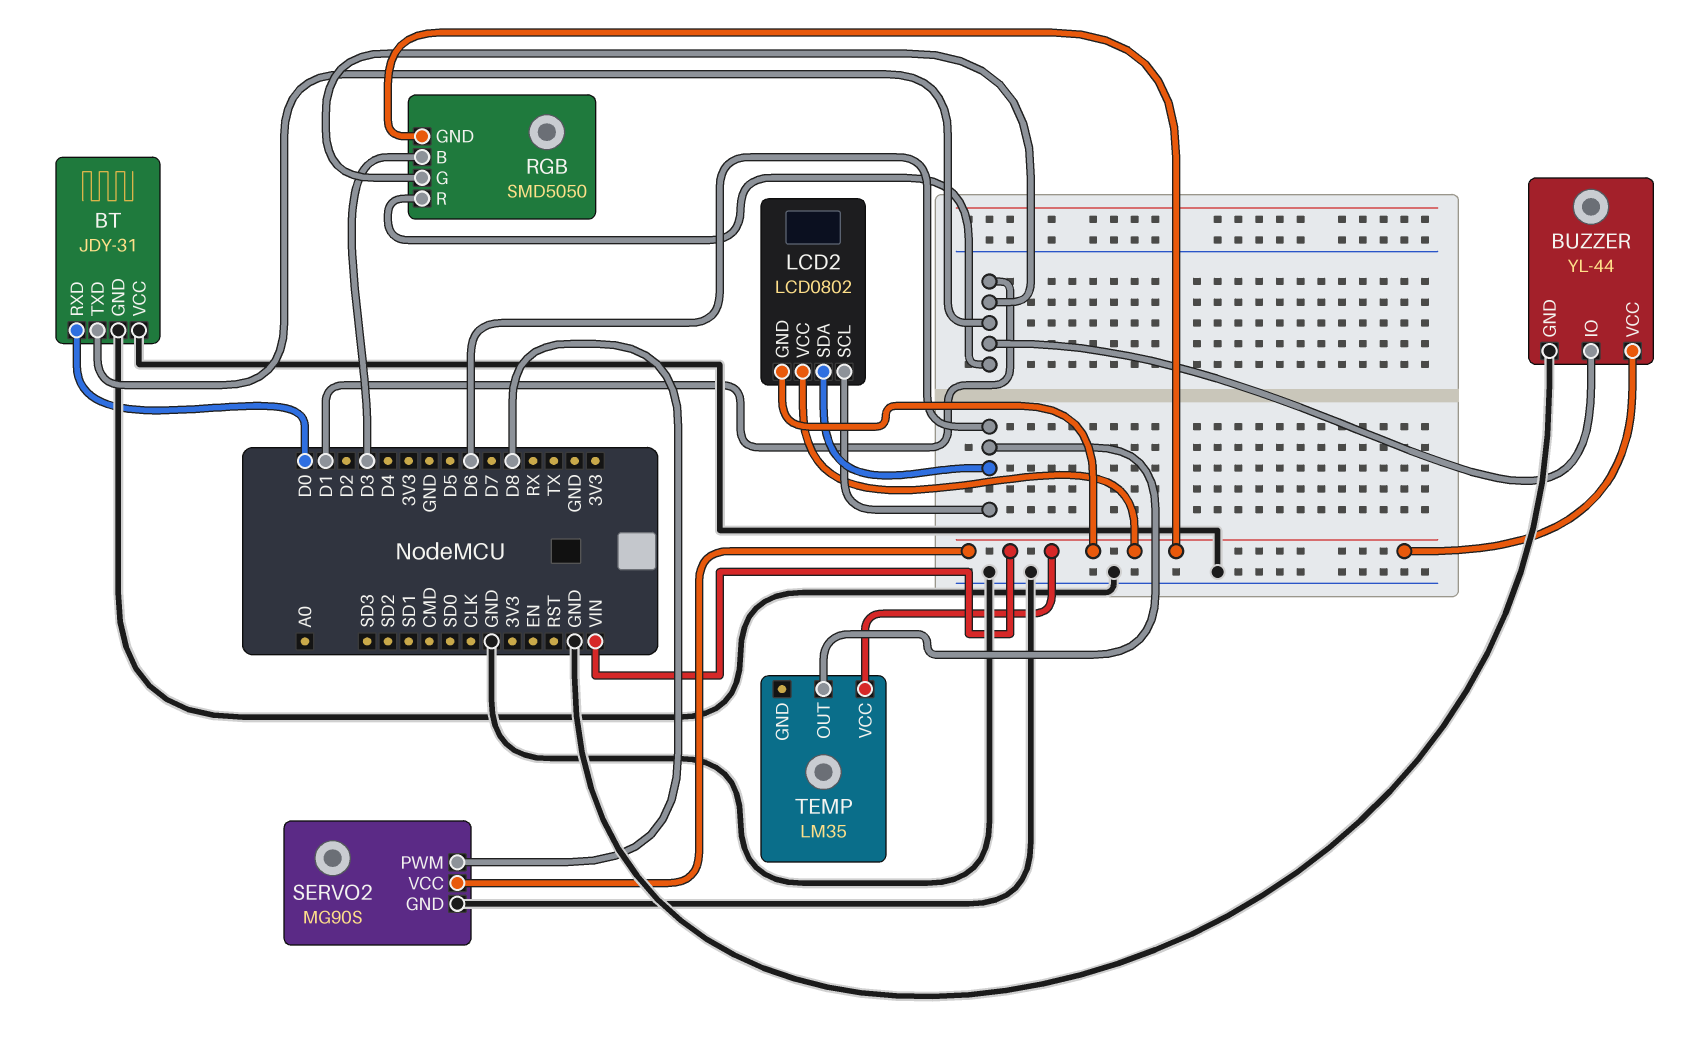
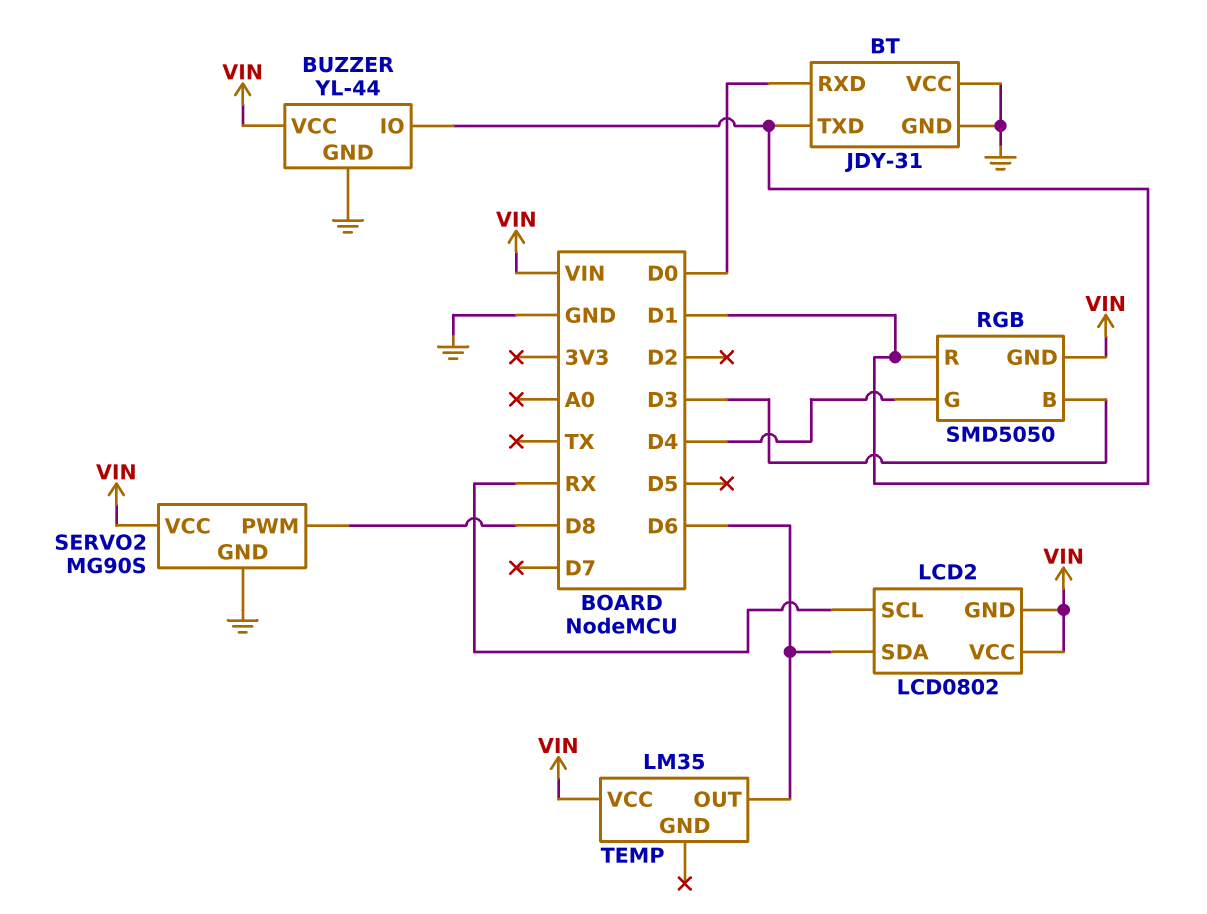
LCD2 pin SCL: D6 -> RX
RGB pin G: D1 -> D4

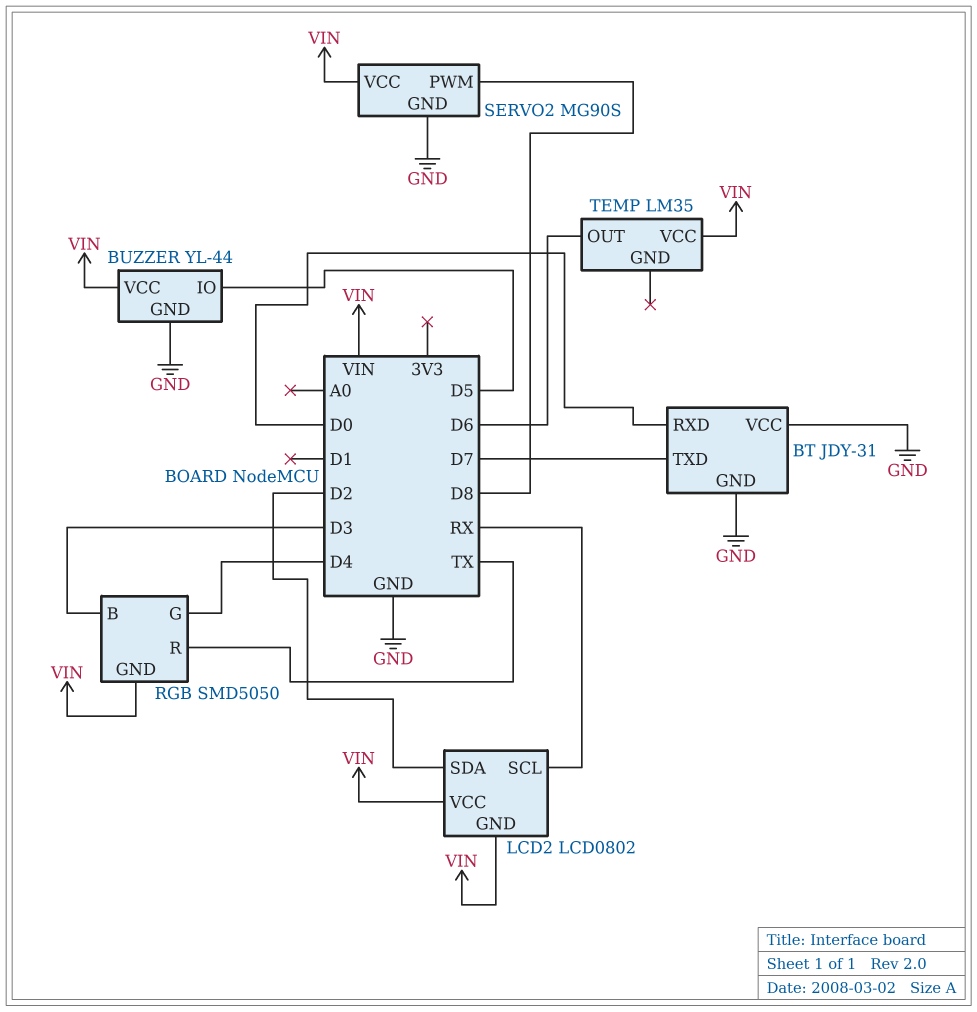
BT pin TXD: D1 -> D7
BUZZER pin IO: D1 -> D5
LCD2 pin SDA: D6 -> D2
RGB pin R: D1 -> TX

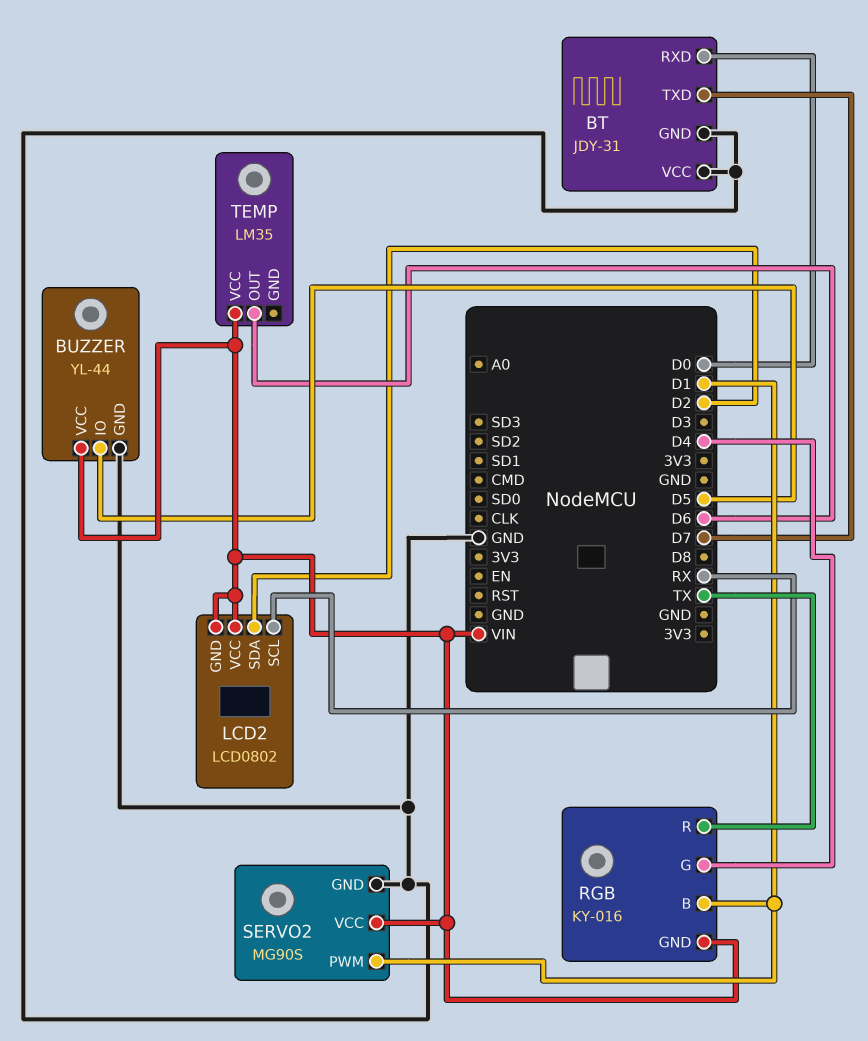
RGB: SMD5050 -> KY-016
RGB pin B: D3 -> D1
SERVO2 pin PWM: D8 -> D1

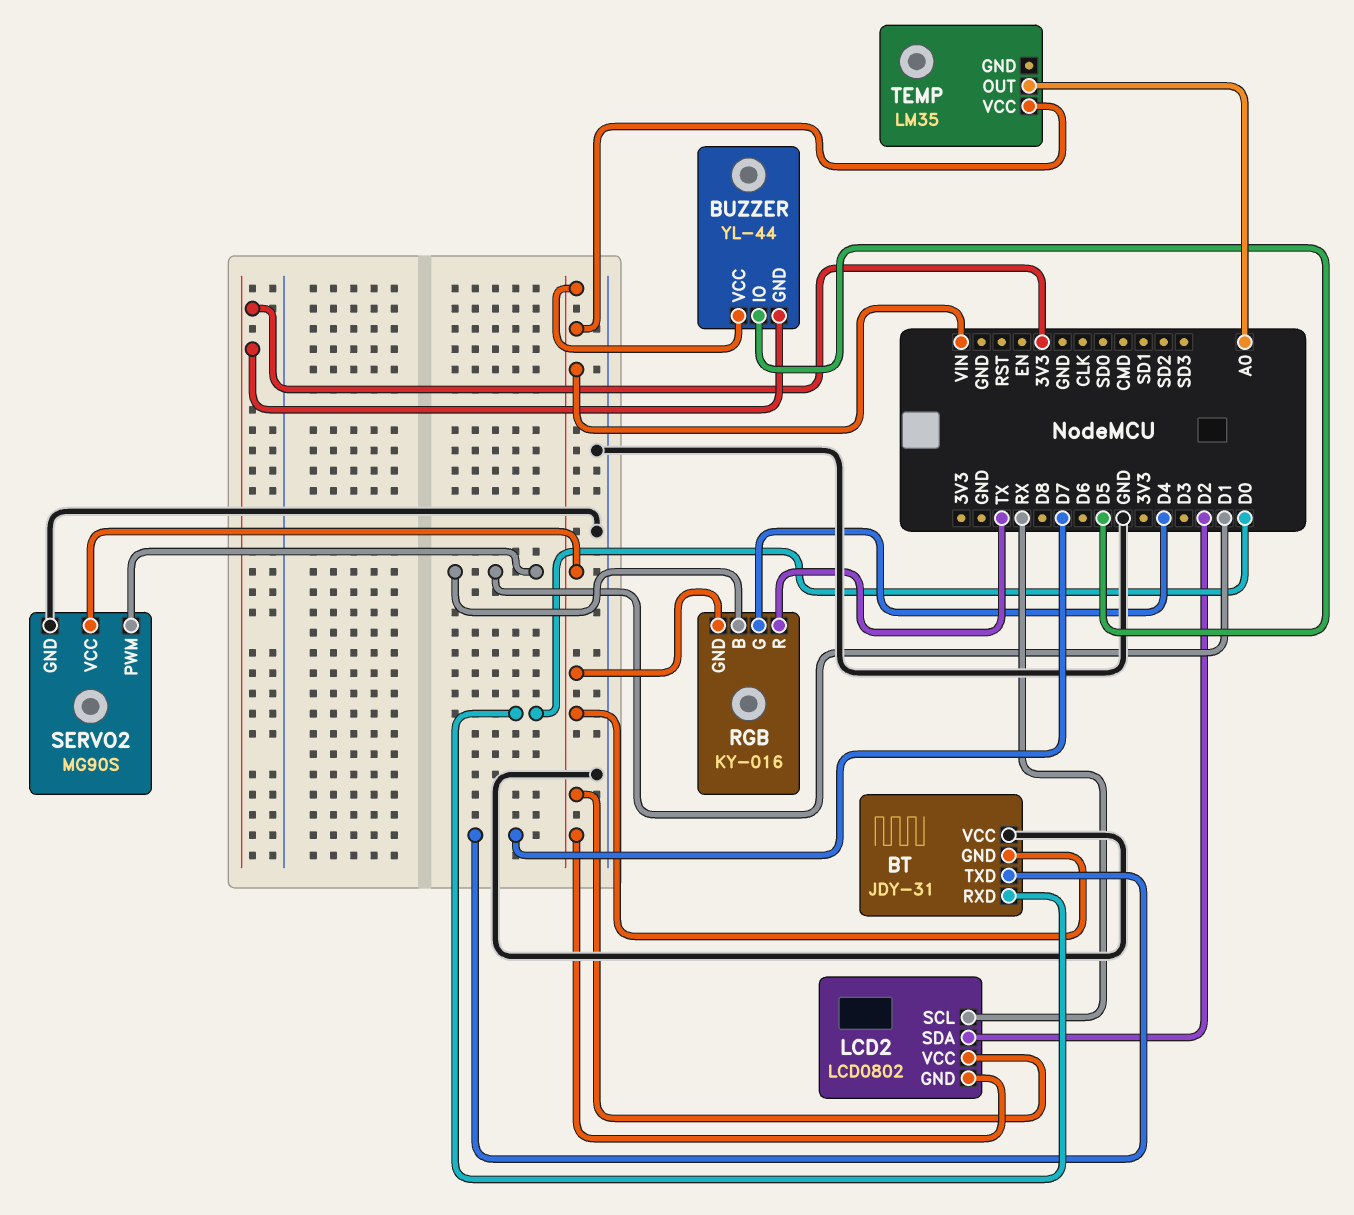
BT pin GND: GND -> VIN
BUZZER pin GND: GND -> 3V3
TEMP pin OUT: D6 -> A0

